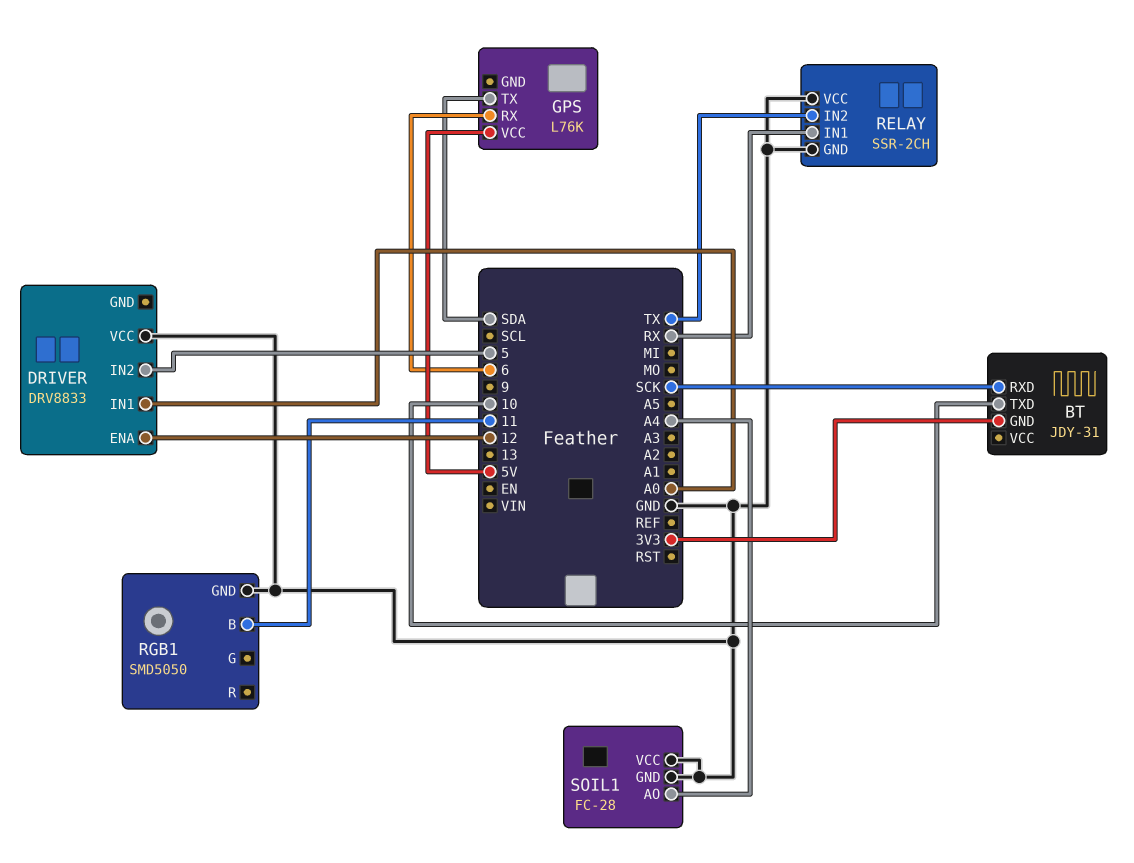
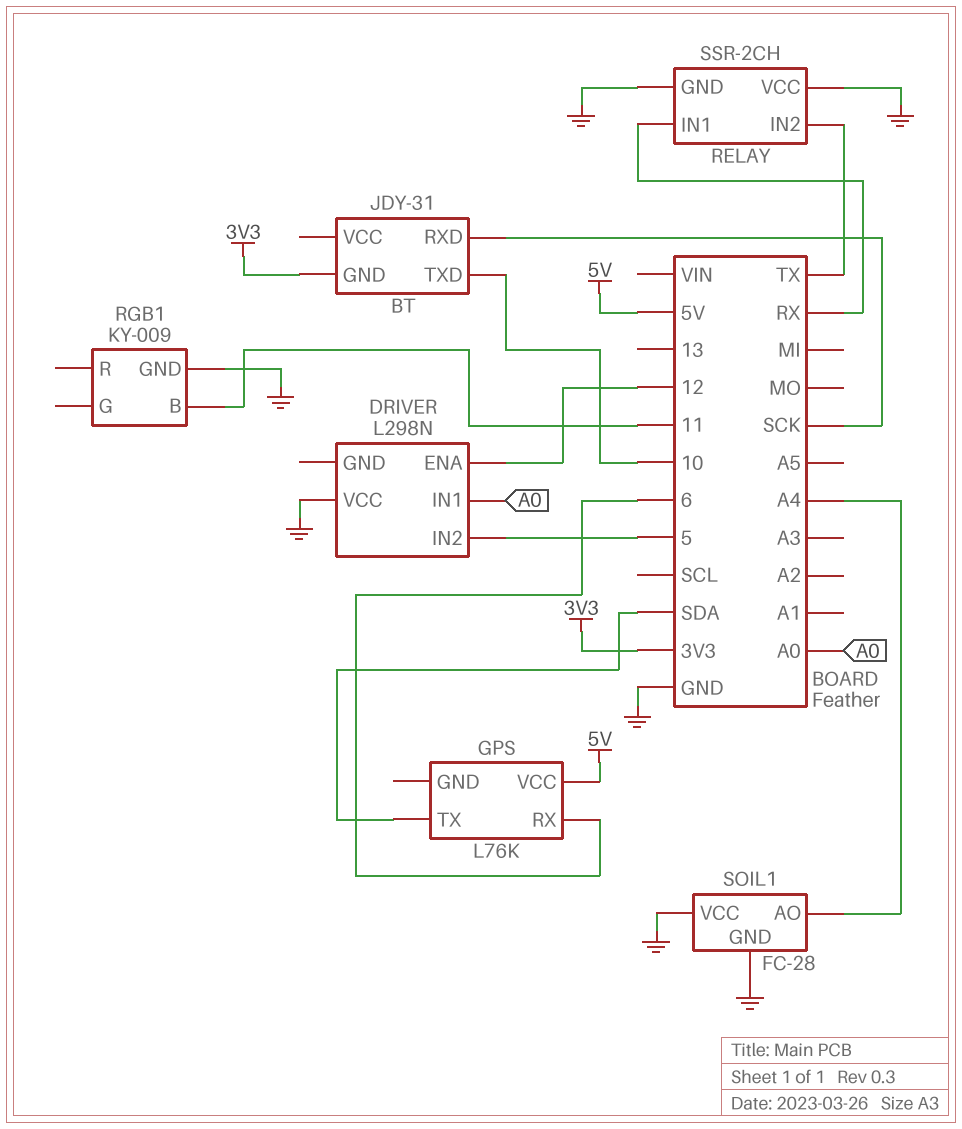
DRIVER: DRV8833 -> L298N
RGB1: SMD5050 -> KY-009

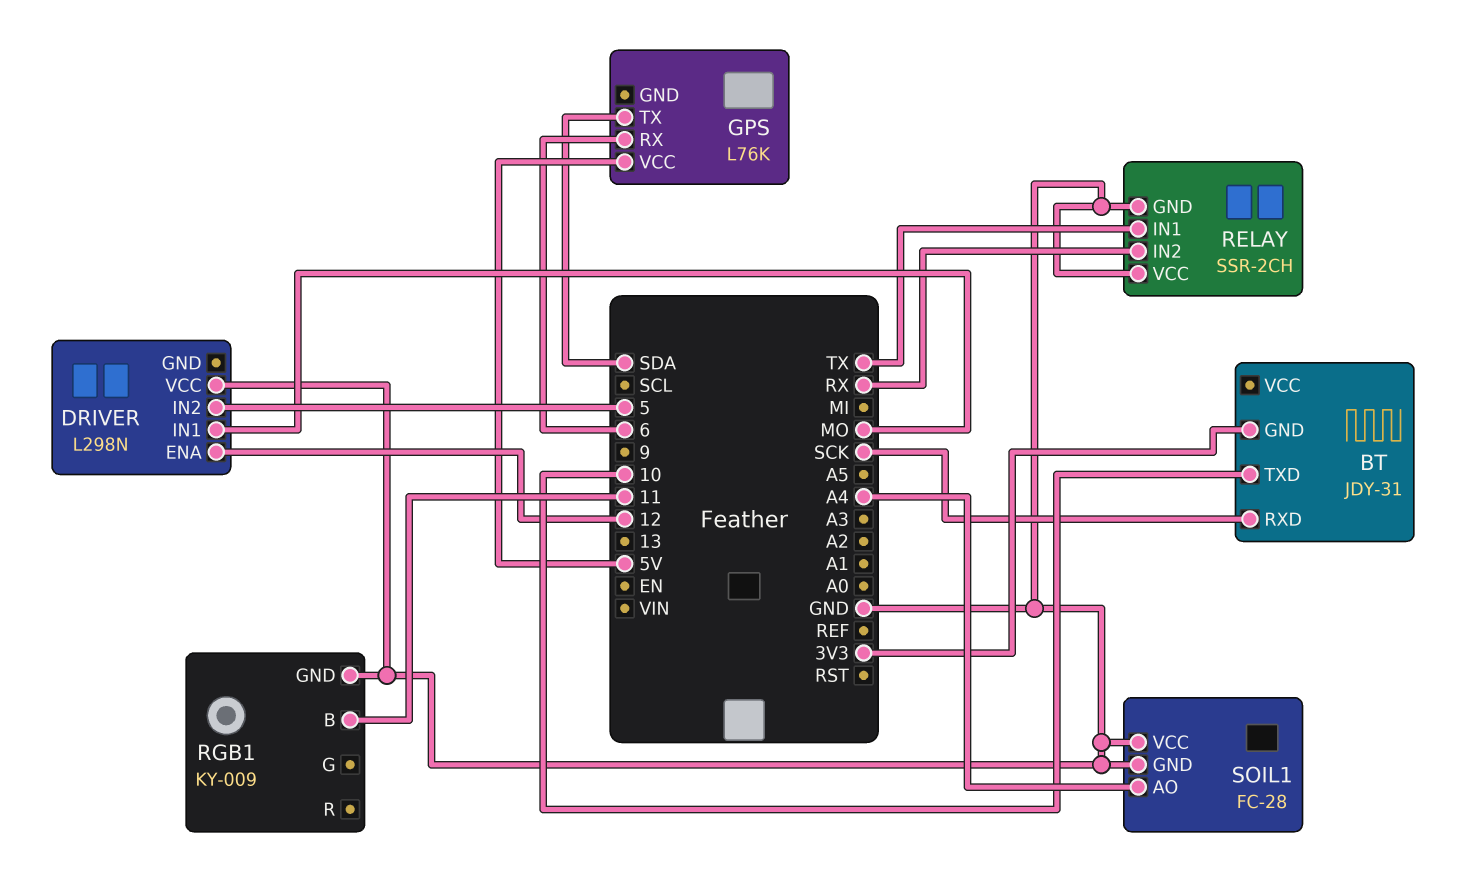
DRIVER pin IN1: A0 -> MO
RELAY pin IN1: RX -> TX
RELAY pin IN2: TX -> RX

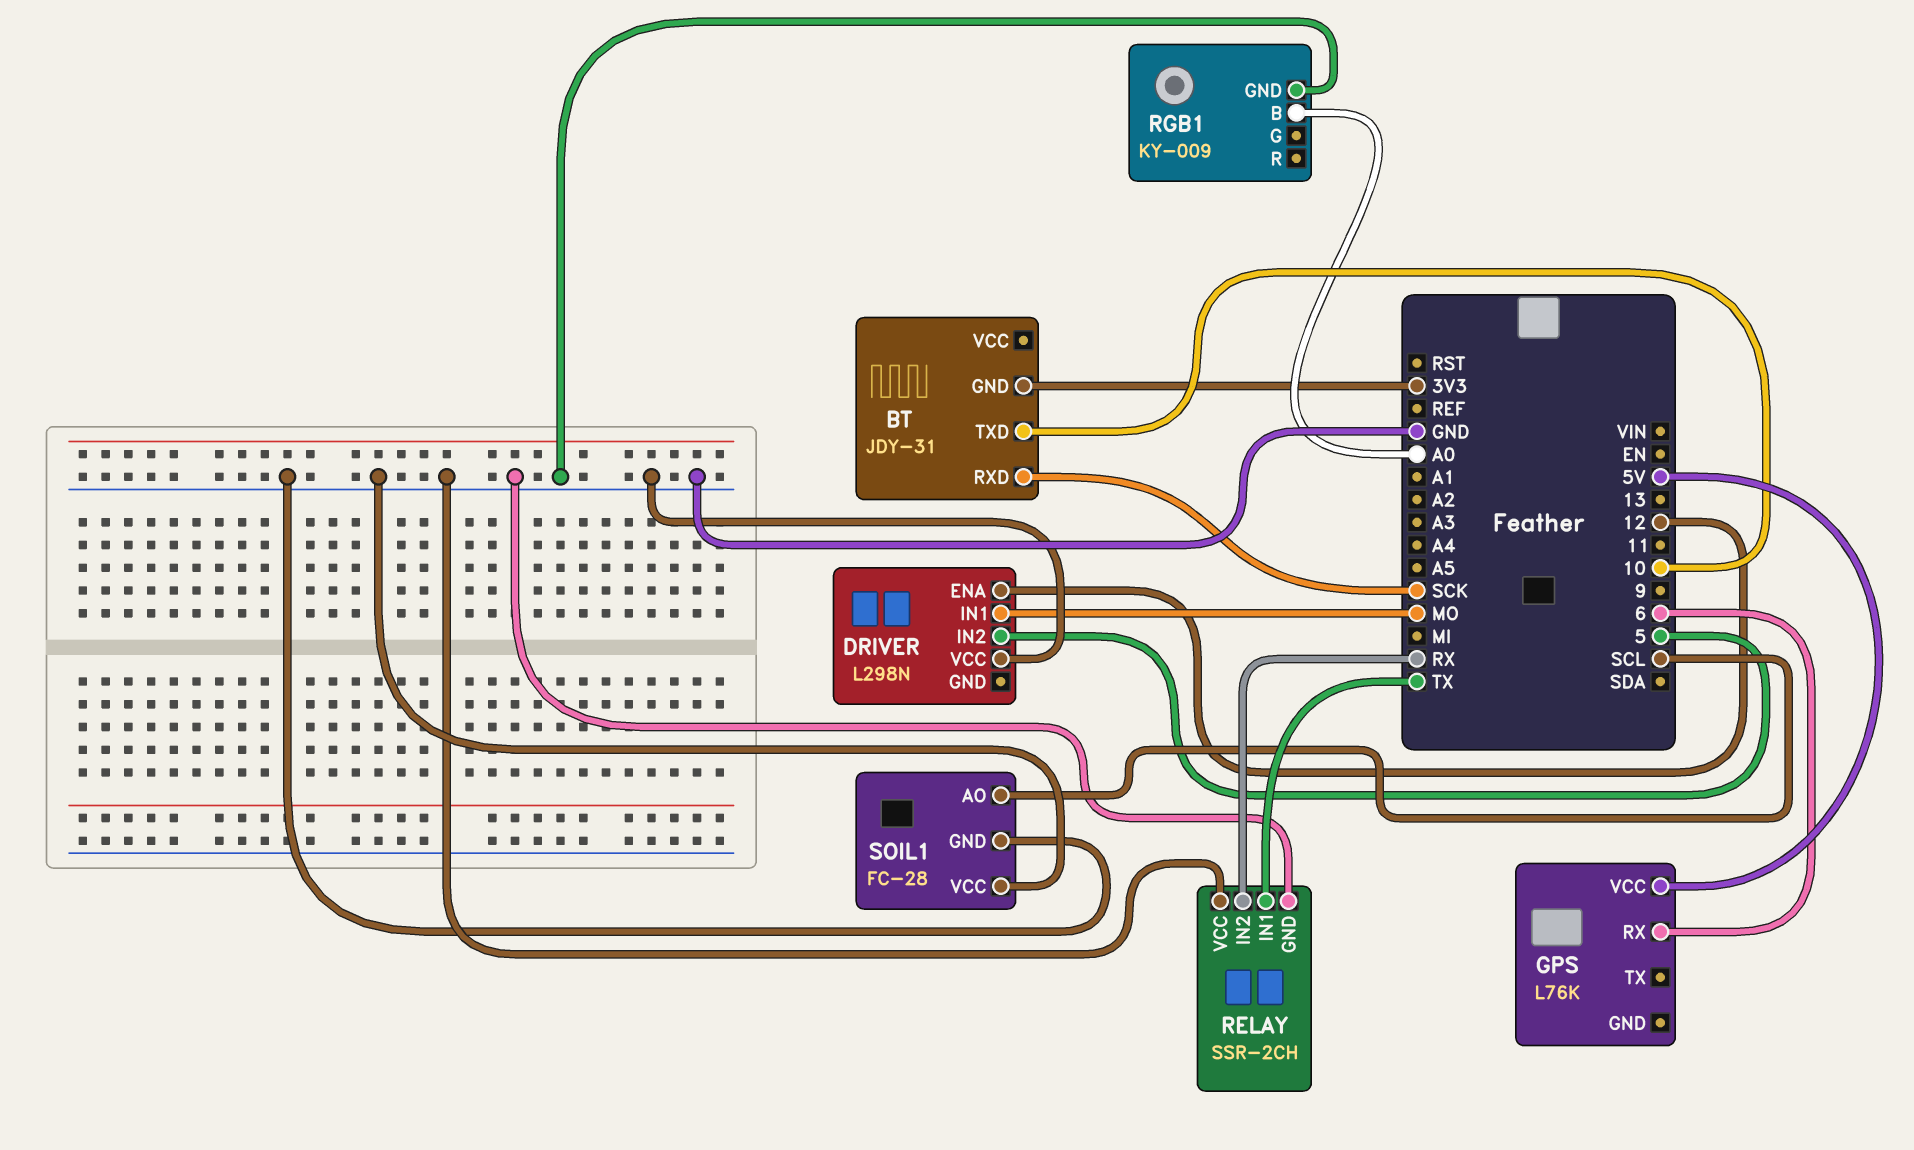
GPS pin TX: SDA -> none
RGB1 pin B: 11 -> A0
SOIL1 pin AO: A4 -> SCL

